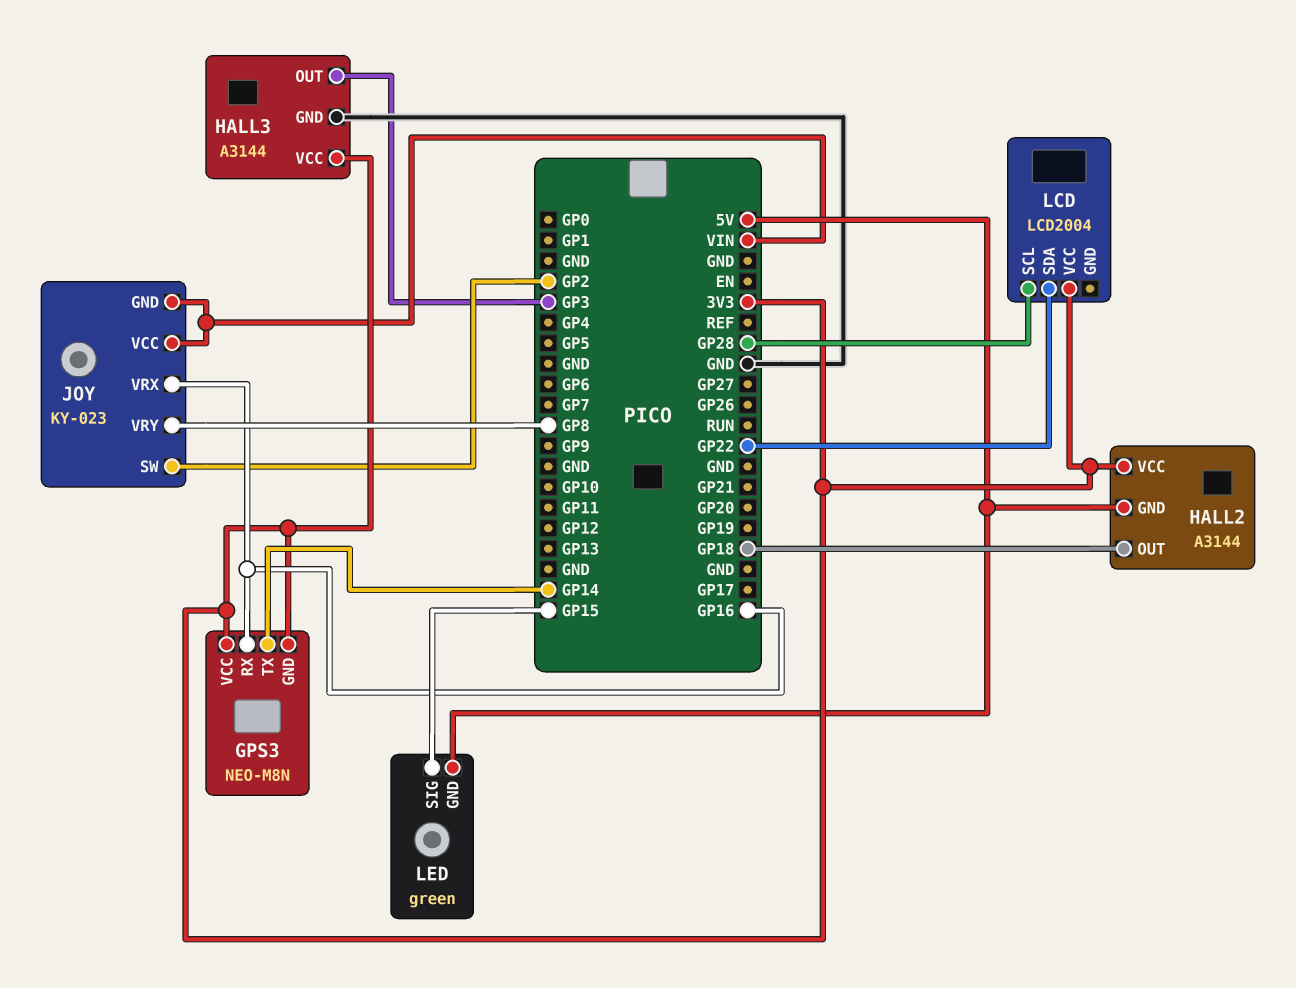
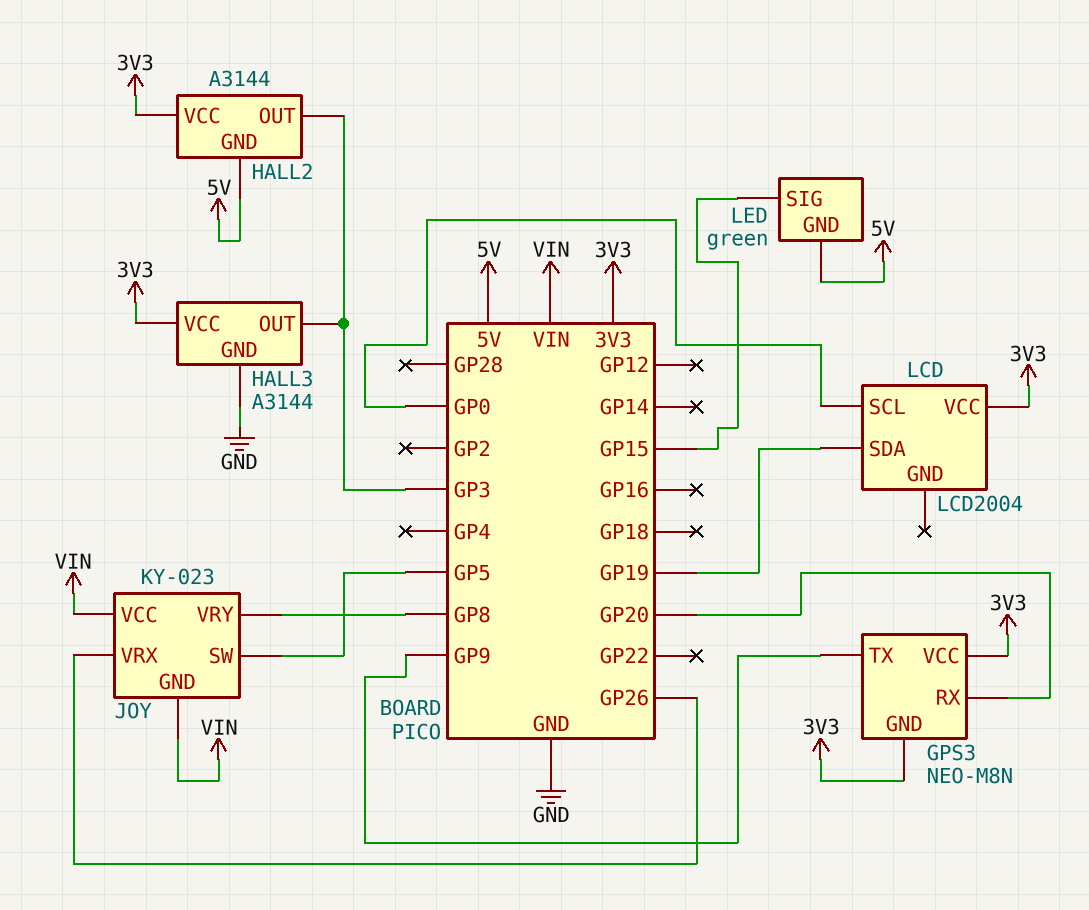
GPS3 pin RX: GP16 -> GP20
GPS3 pin TX: GP14 -> GP9
HALL2 pin OUT: GP18 -> GP3
JOY pin SW: GP2 -> GP5
JOY pin VRX: GP16 -> GP26
LCD pin SCL: GP28 -> GP0
LCD pin SDA: GP22 -> GP19

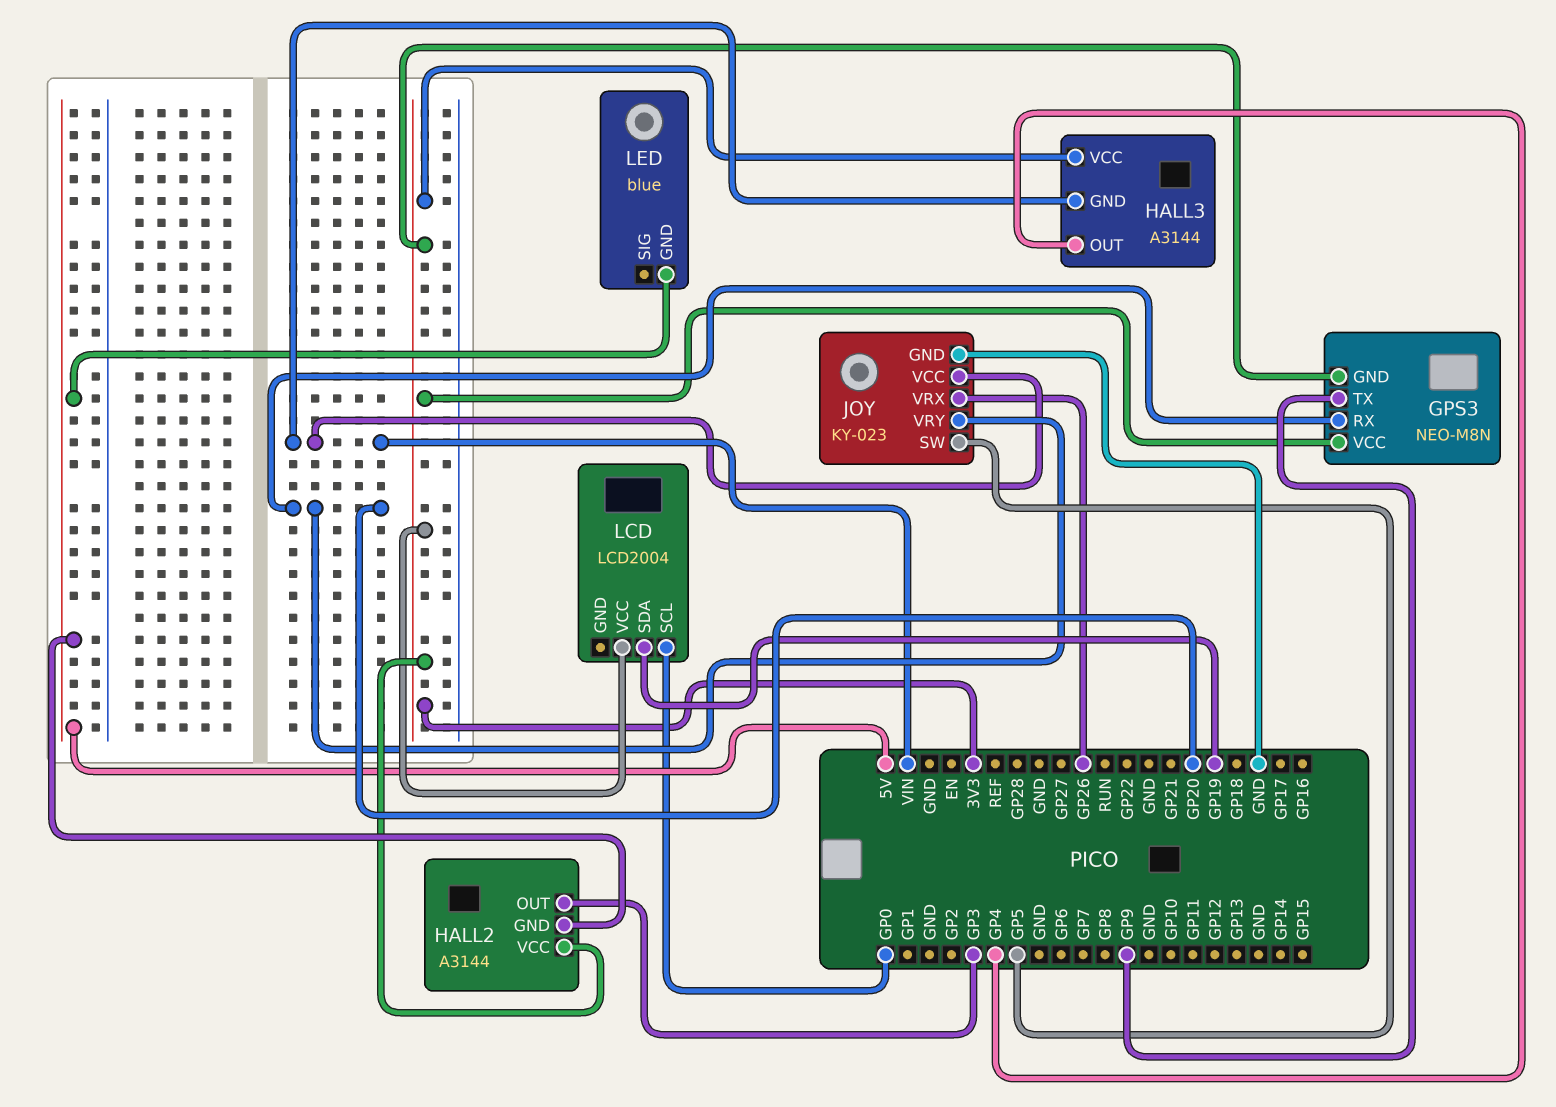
HALL3 pin GND: GND -> VIN
HALL3 pin OUT: GP3 -> GP4
JOY pin GND: VIN -> GND
JOY pin VRY: GP8 -> GP20
LED: green -> blue
LED pin SIG: GP15 -> none

